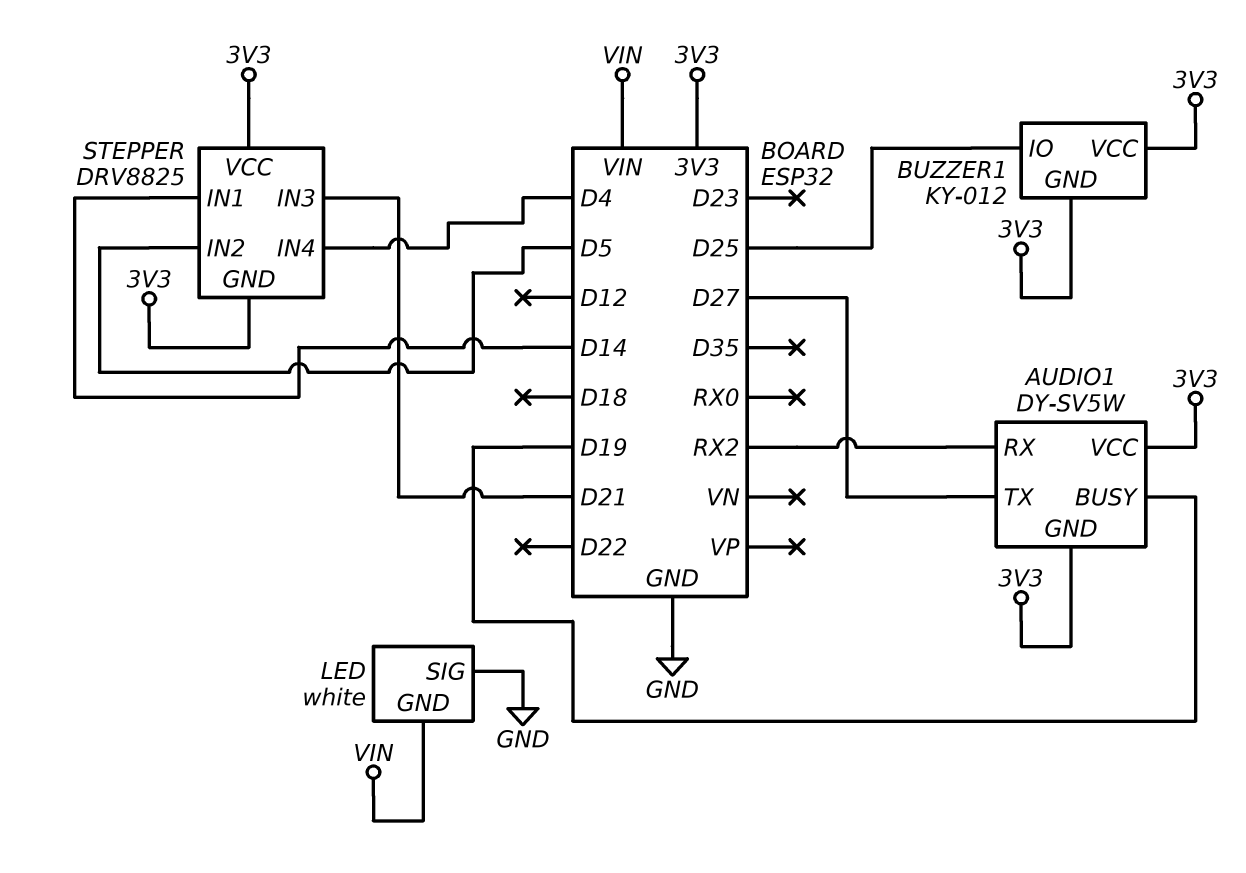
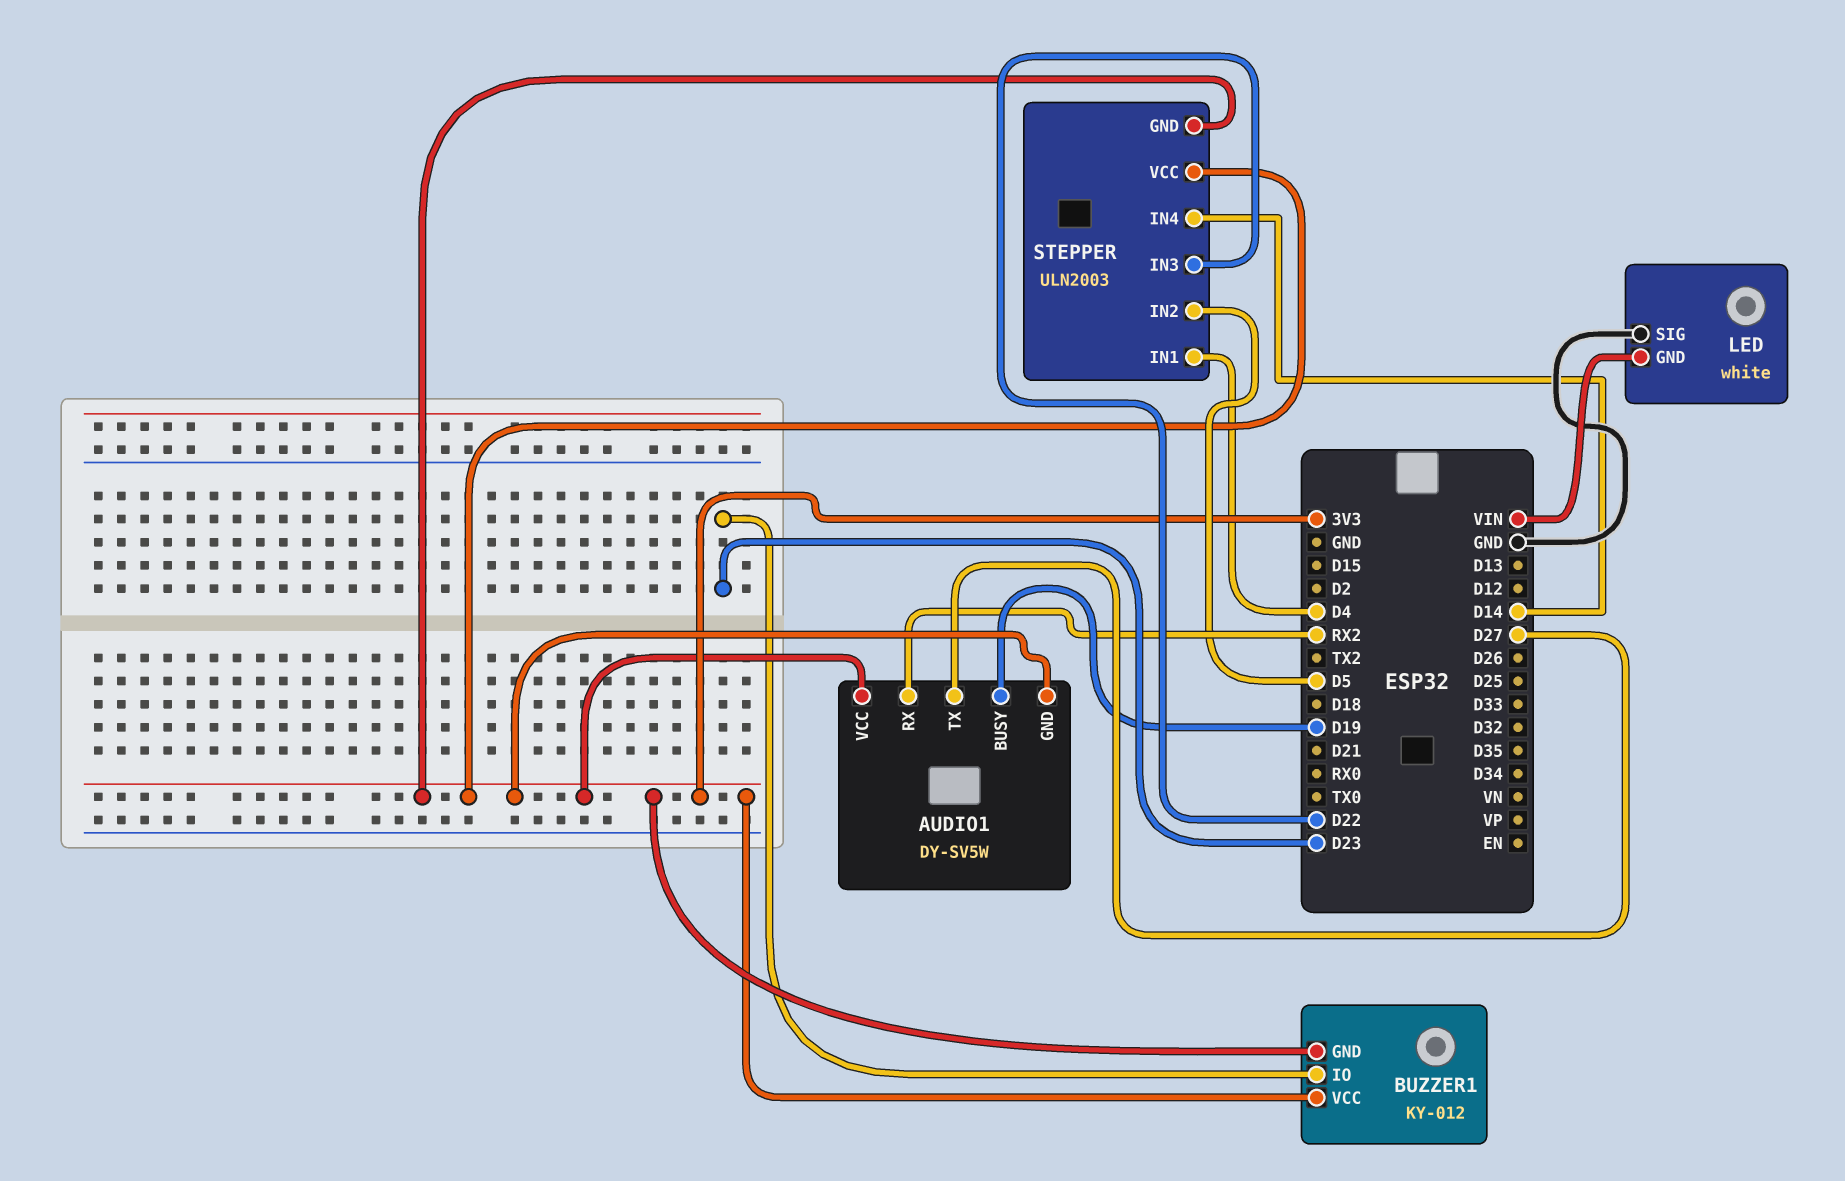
BUZZER1 pin IO: D25 -> D23
STEPPER: DRV8825 -> ULN2003
STEPPER pin IN1: D14 -> D4
STEPPER pin IN3: D21 -> D22
STEPPER pin IN4: D4 -> D14

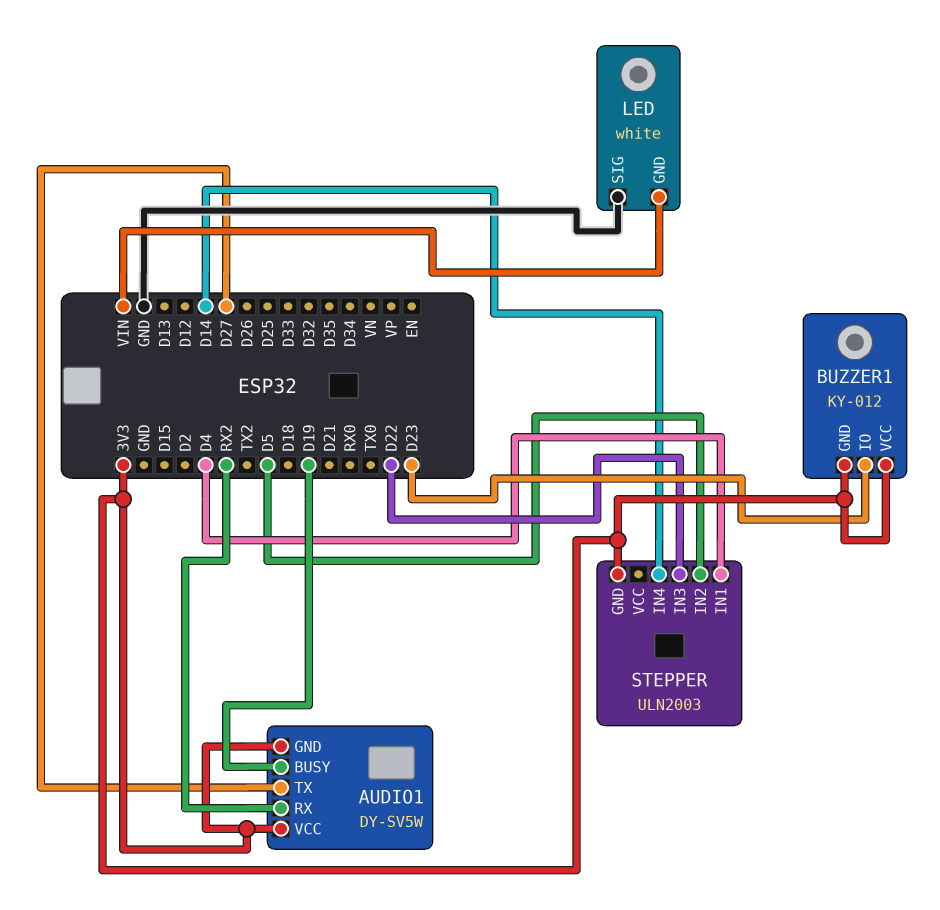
STEPPER pin VCC: 3V3 -> none

